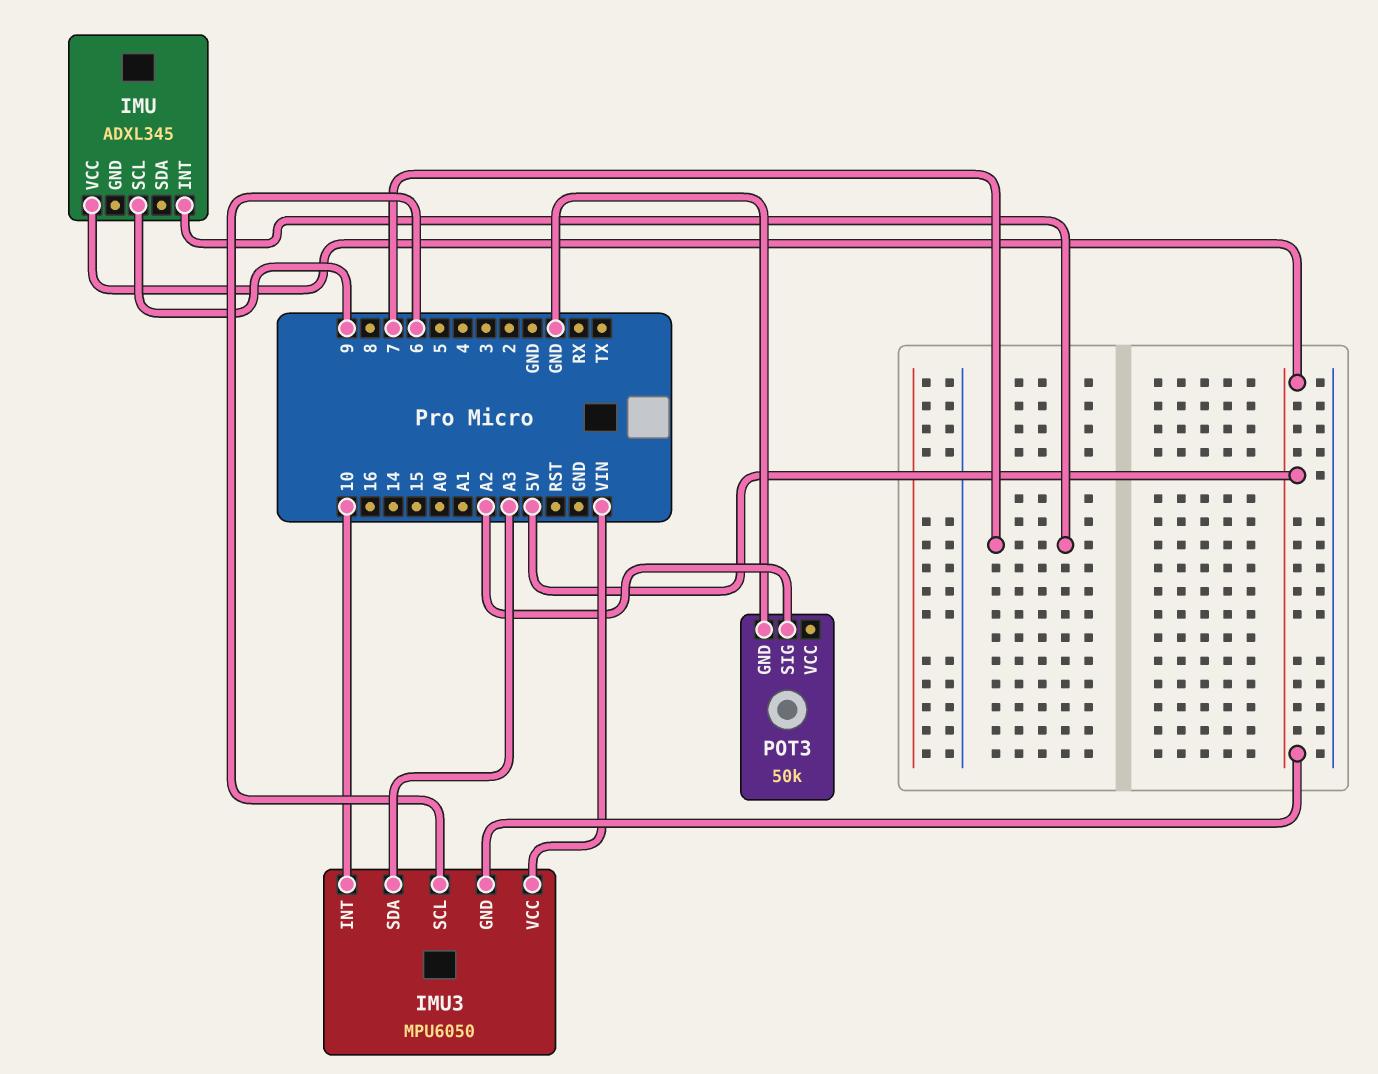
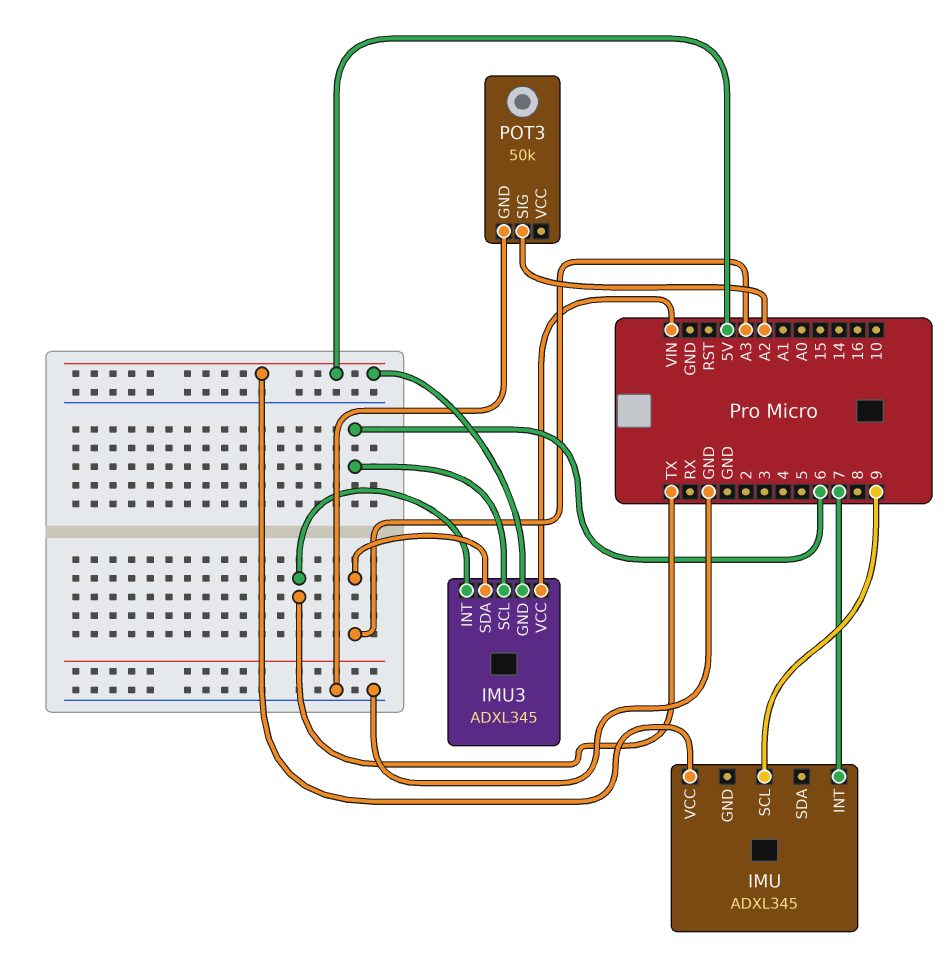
IMU3: MPU6050 -> ADXL345
IMU3 pin INT: 10 -> TX

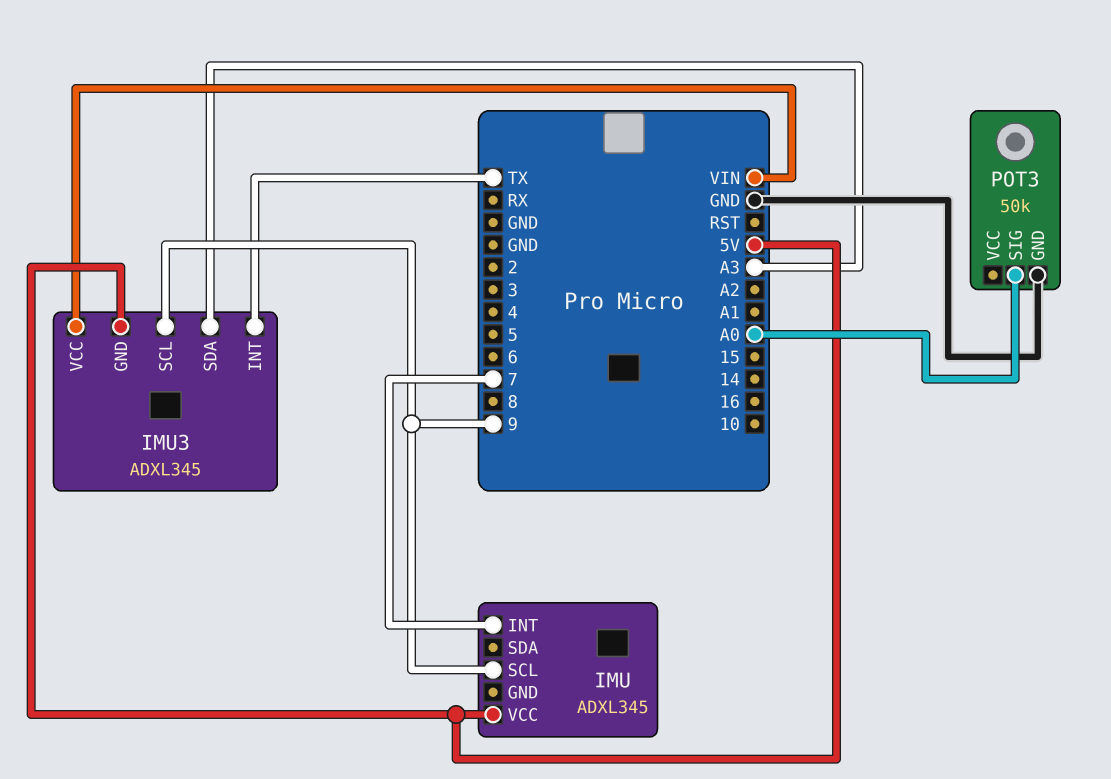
IMU3 pin SCL: 6 -> 9
POT3 pin SIG: A2 -> A0

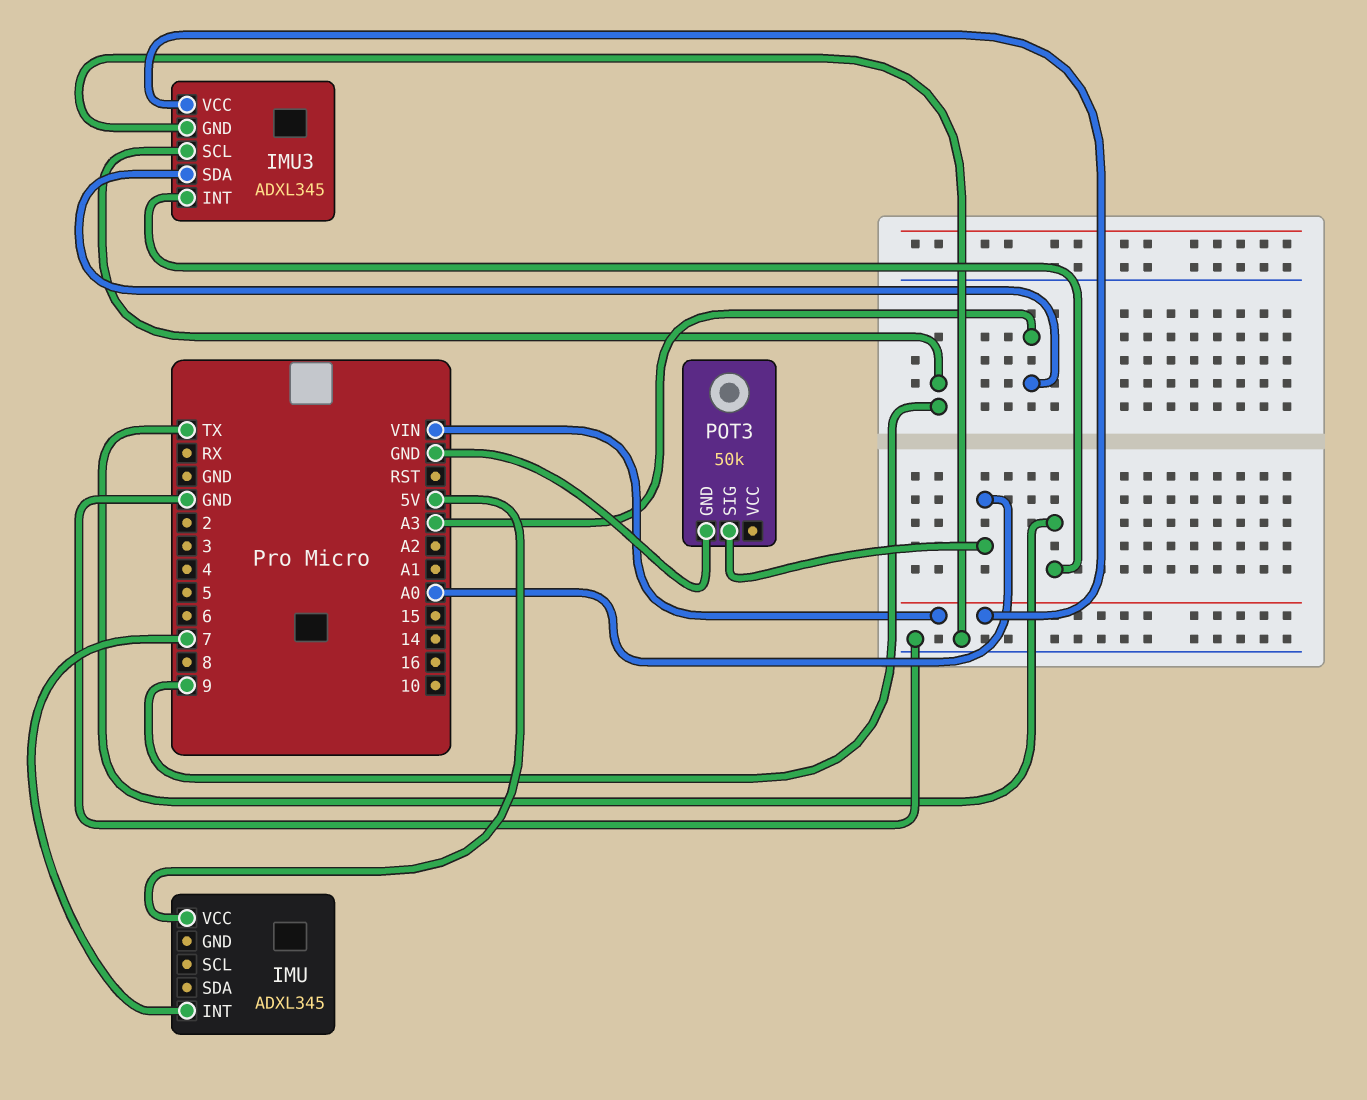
IMU pin SCL: 9 -> none
IMU3 pin GND: 5V -> GND

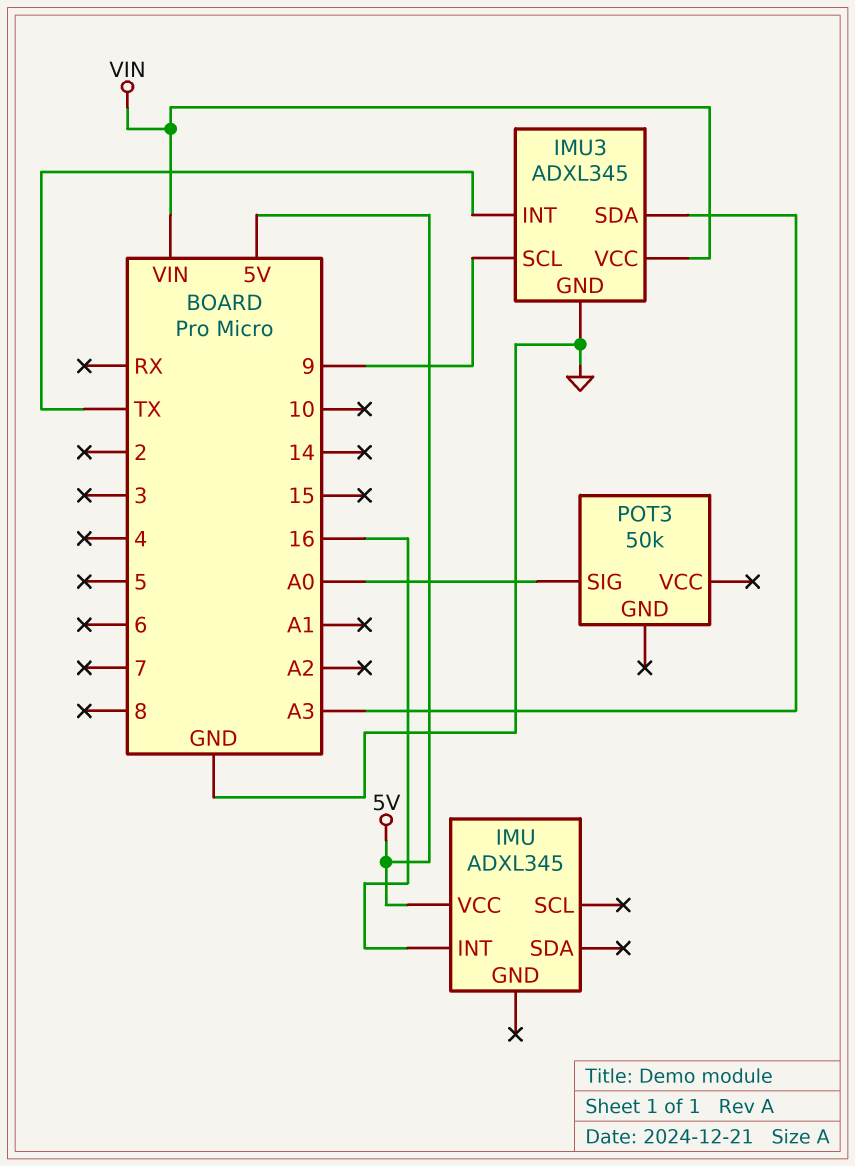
IMU pin INT: 7 -> 16
POT3 pin GND: GND -> none

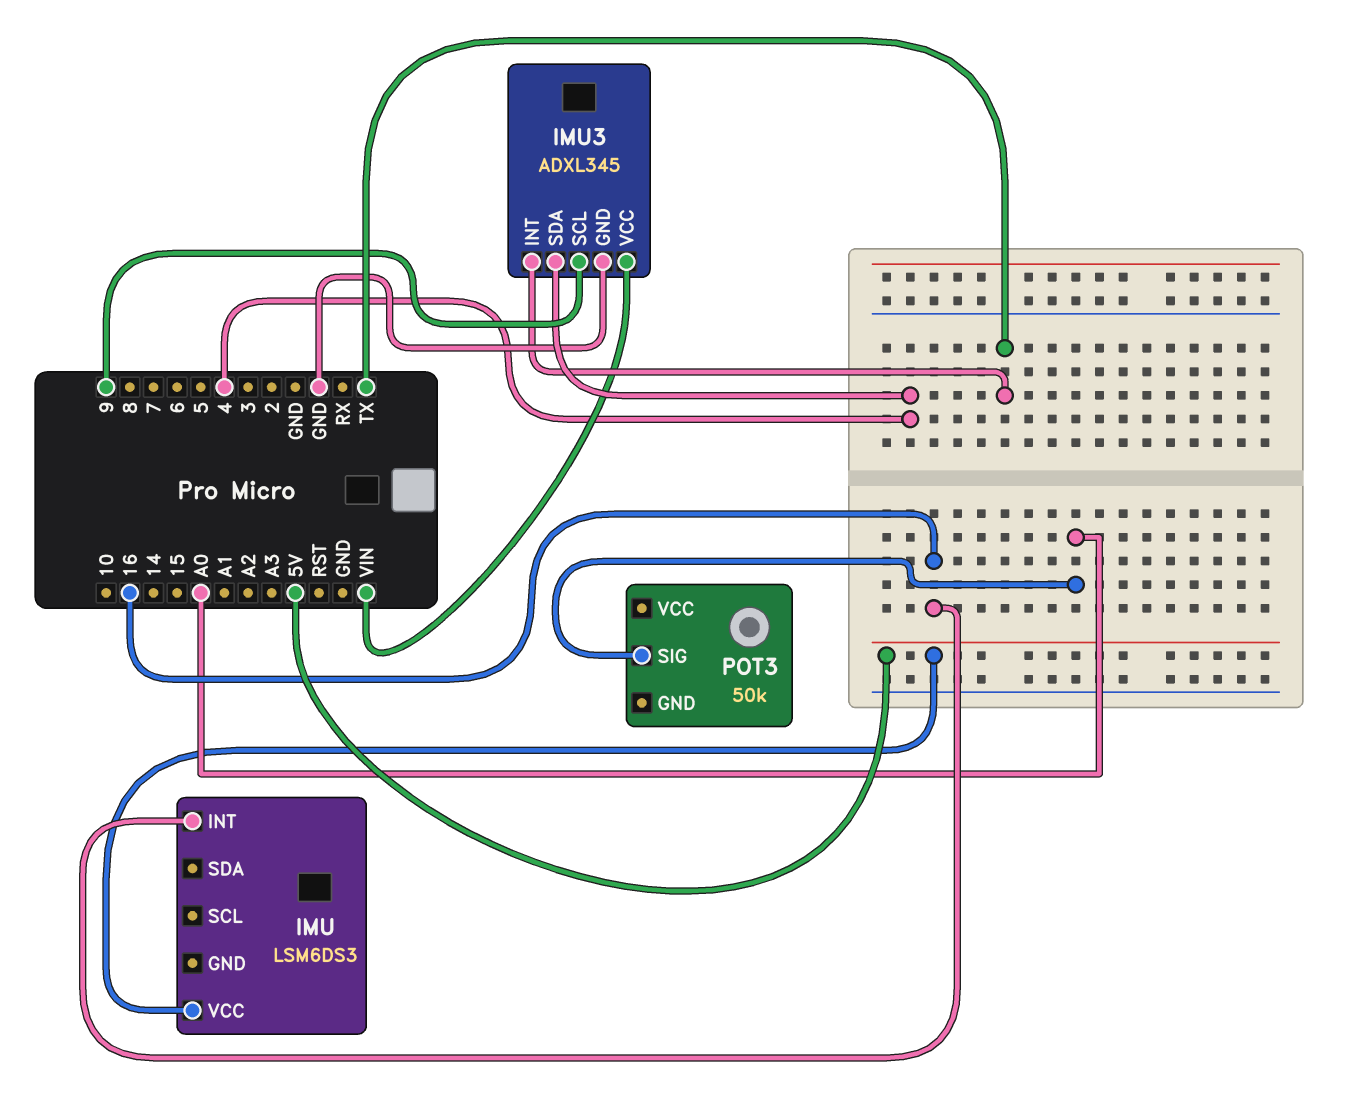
IMU: ADXL345 -> LSM6DS3
IMU3 pin SDA: A3 -> 4

